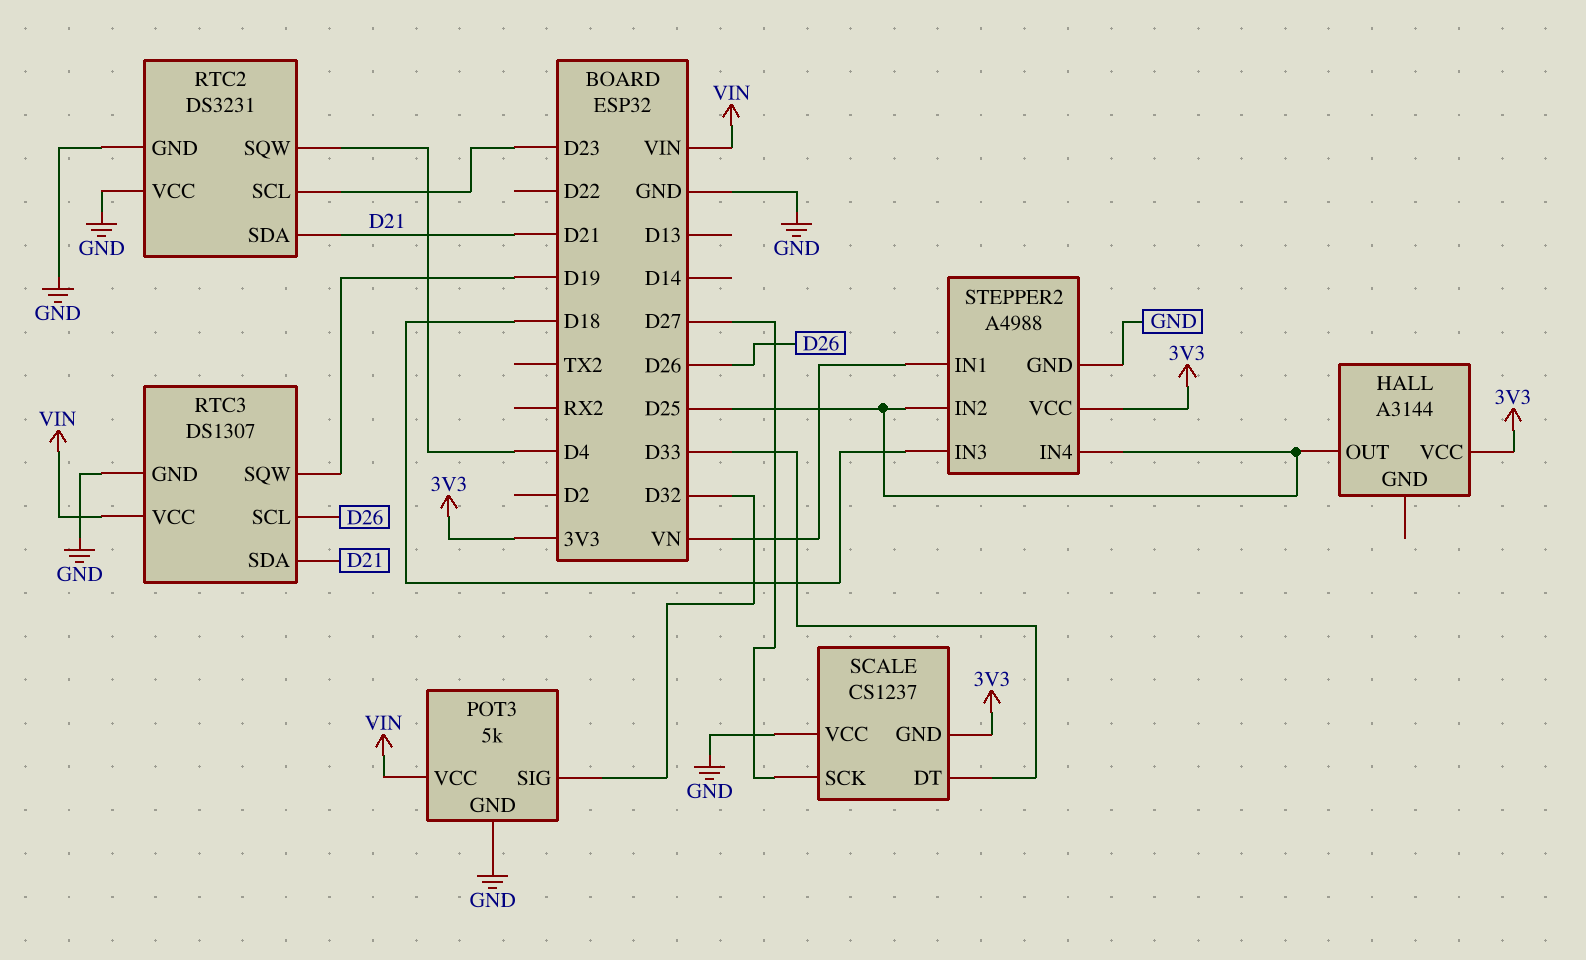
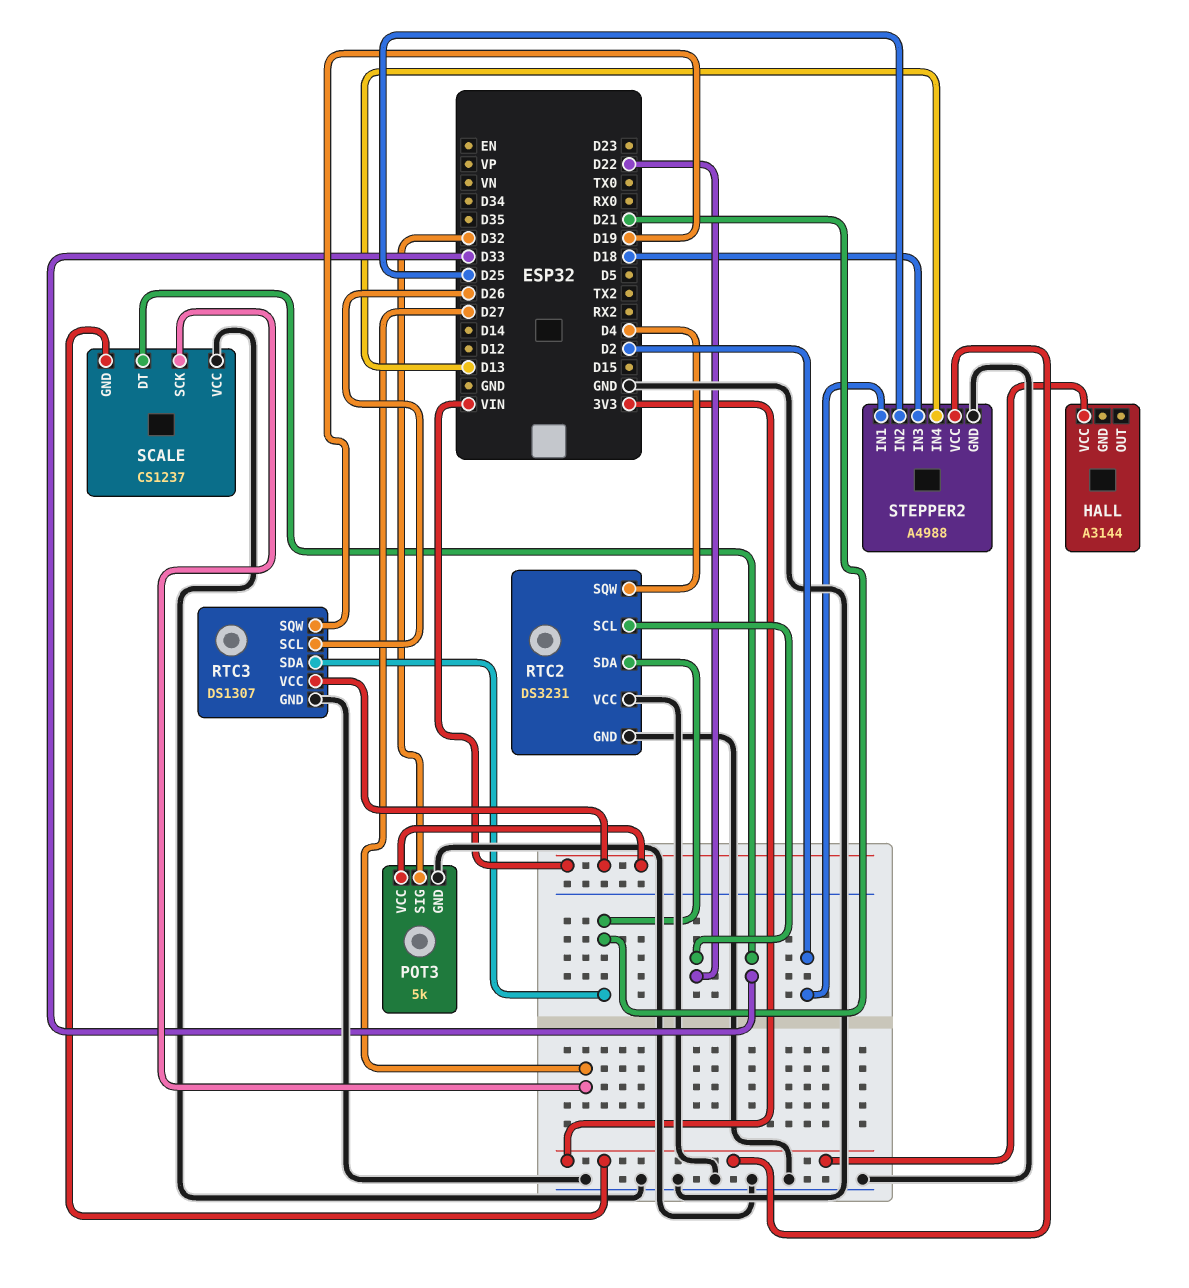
HALL pin OUT: D25 -> none
RTC2 pin SCL: D23 -> D22
STEPPER2 pin IN1: VN -> D2
STEPPER2 pin IN4: D25 -> D13

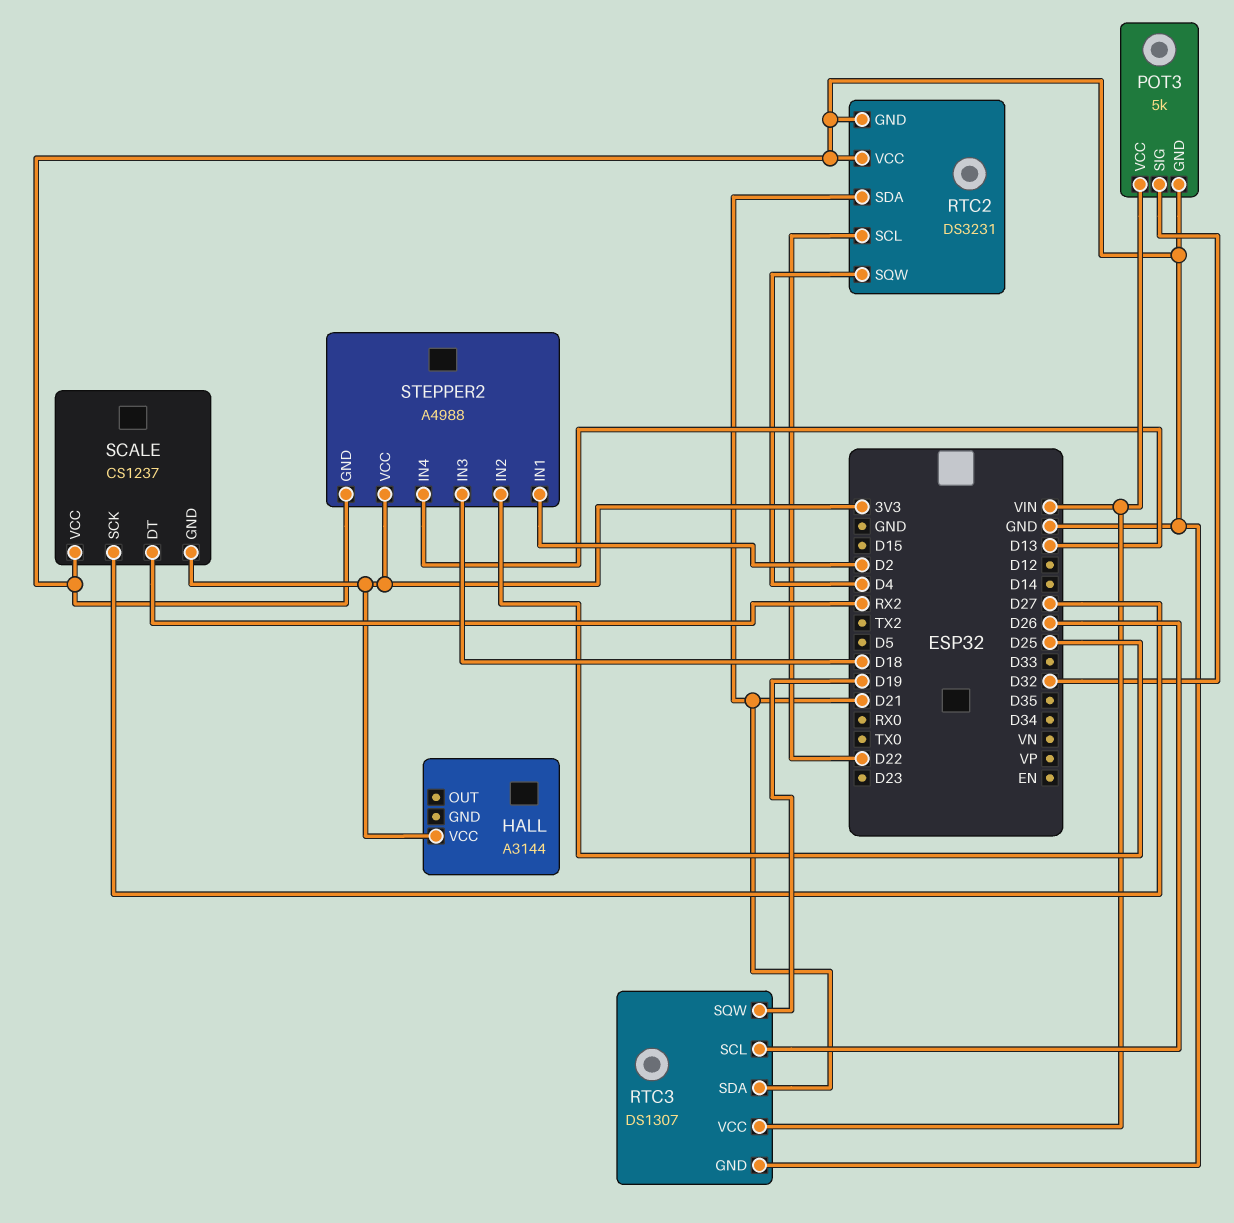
SCALE pin DT: D33 -> RX2

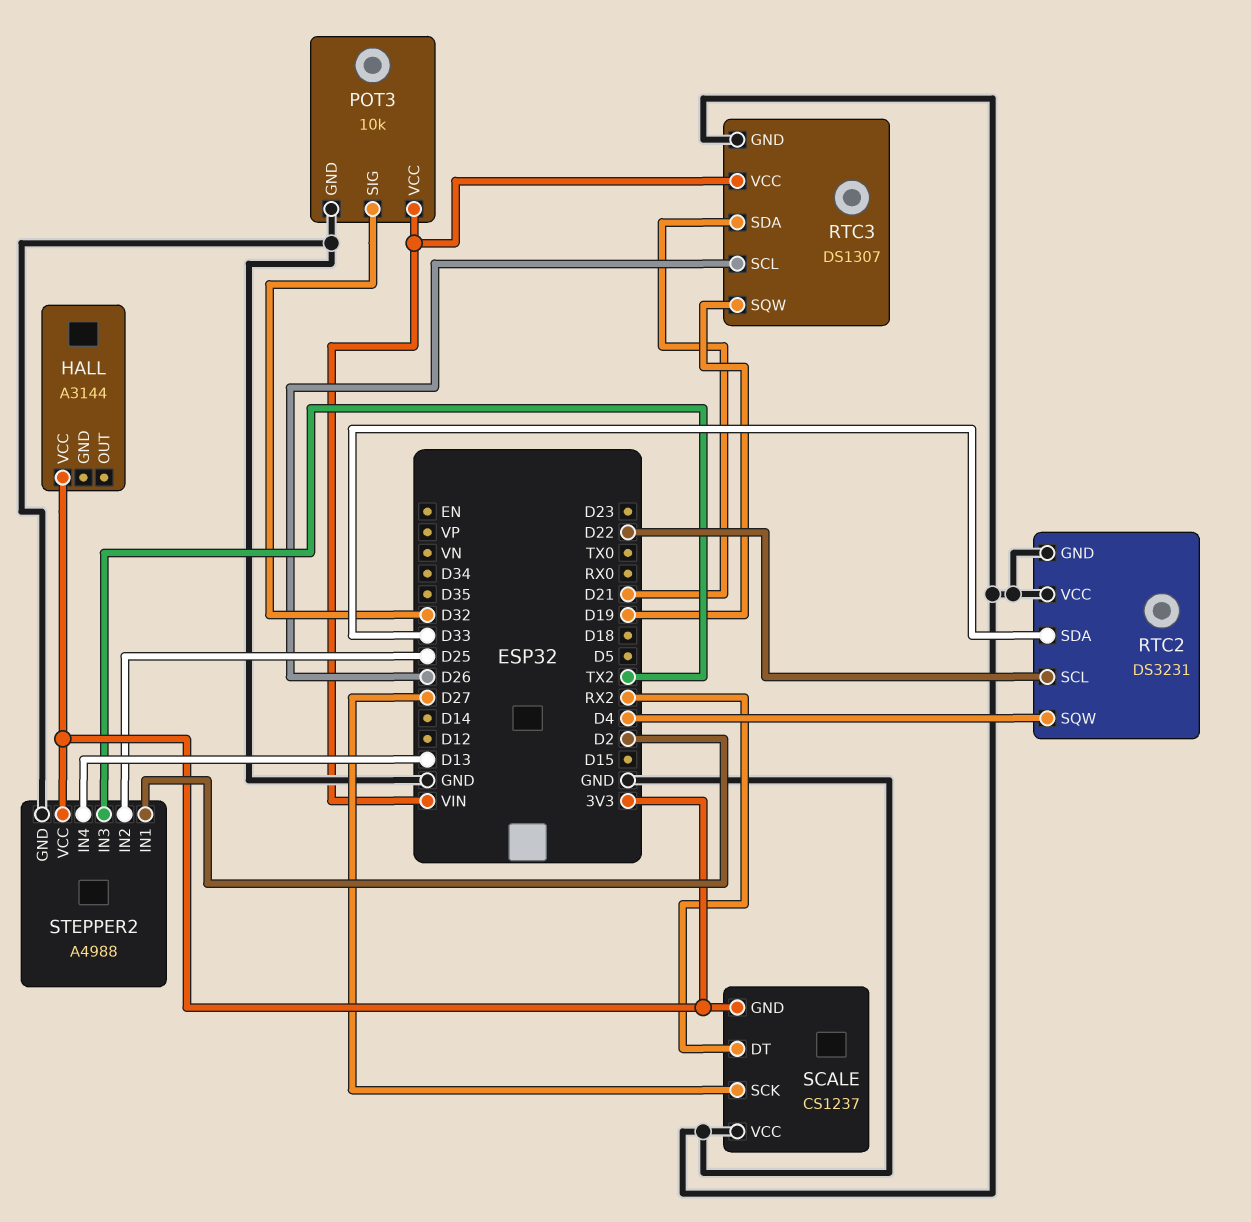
POT3: 5k -> 10k
RTC2 pin SDA: D21 -> D33
STEPPER2 pin IN3: D18 -> TX2

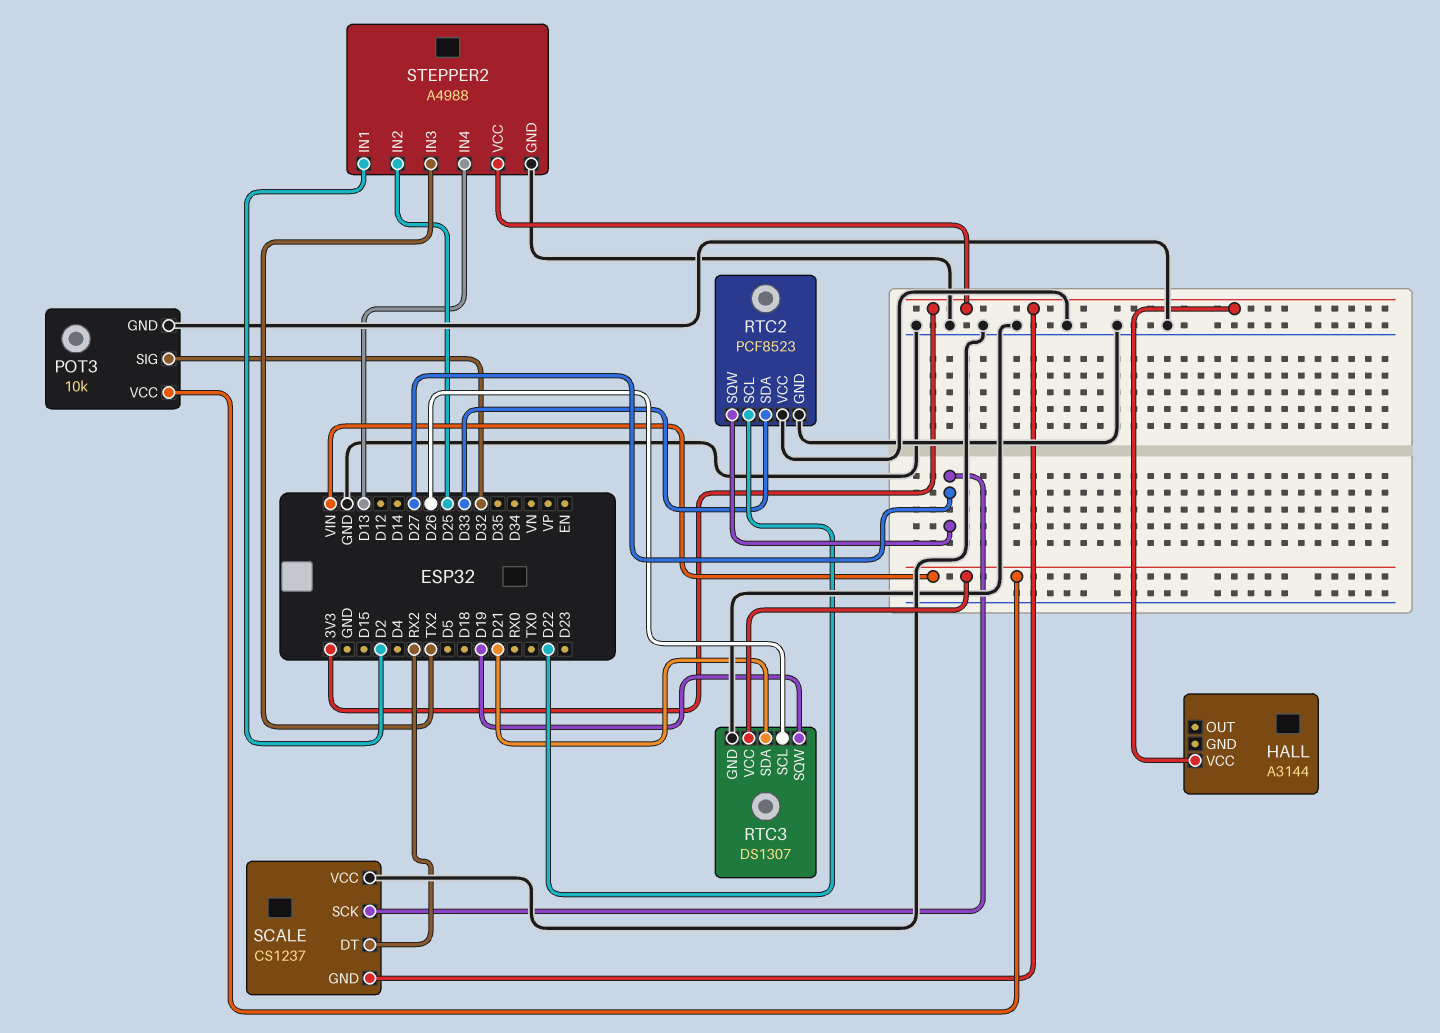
RTC2: DS3231 -> PCF8523
RTC2 pin SQW: D4 -> D27

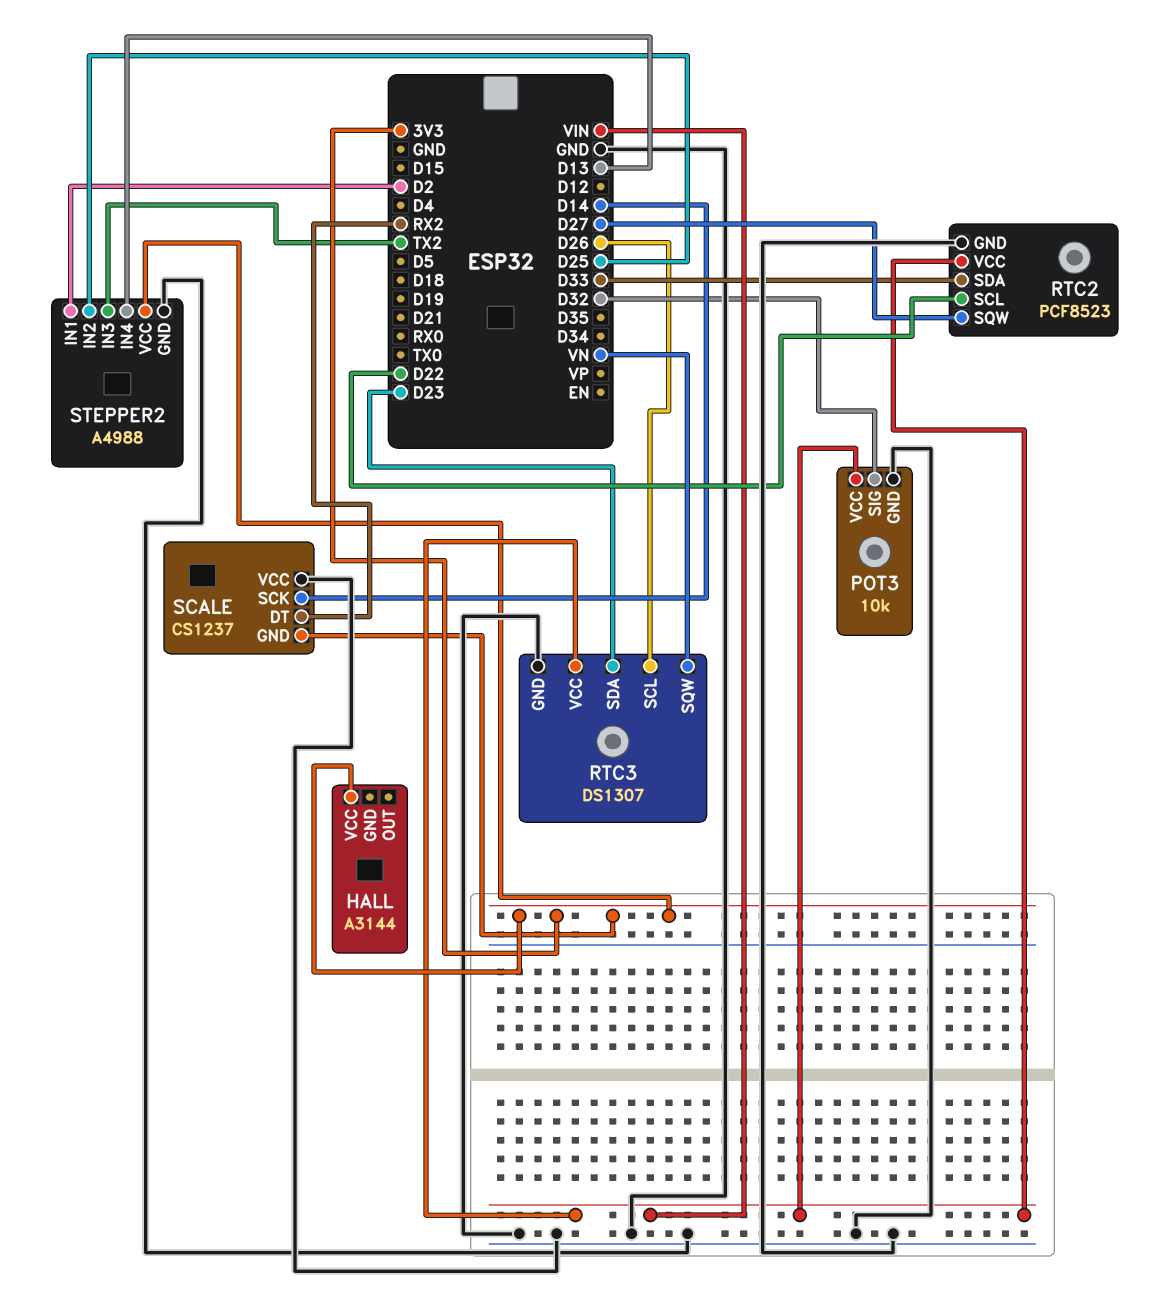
RTC2 pin VCC: GND -> VIN
RTC3 pin SDA: D21 -> D23
RTC3 pin SQW: D19 -> VN
SCALE pin SCK: D27 -> D14

